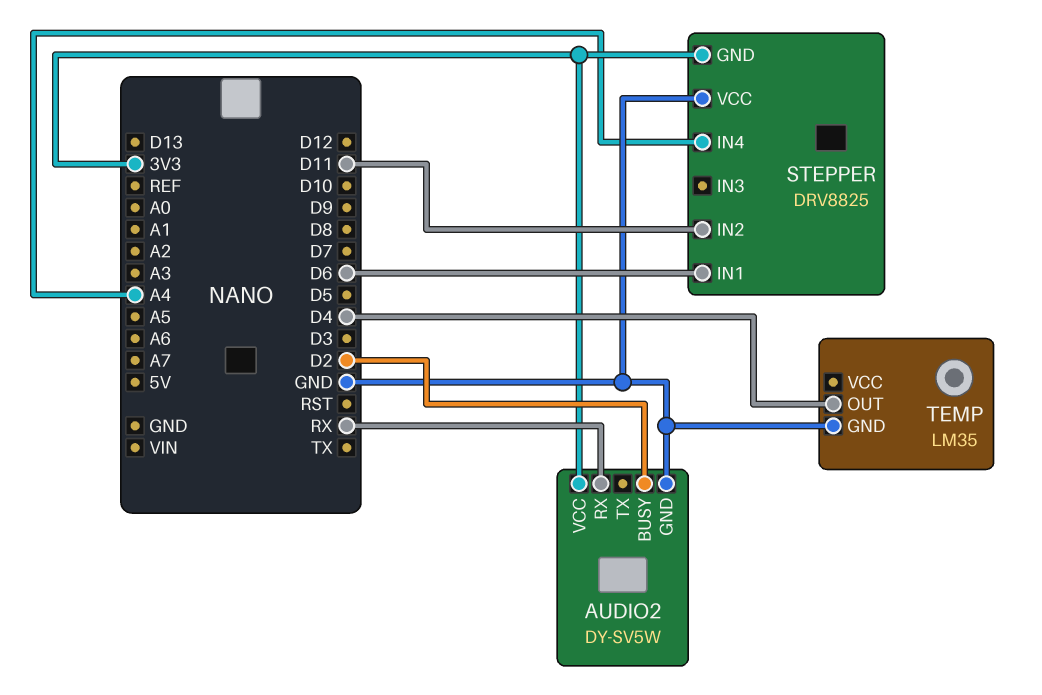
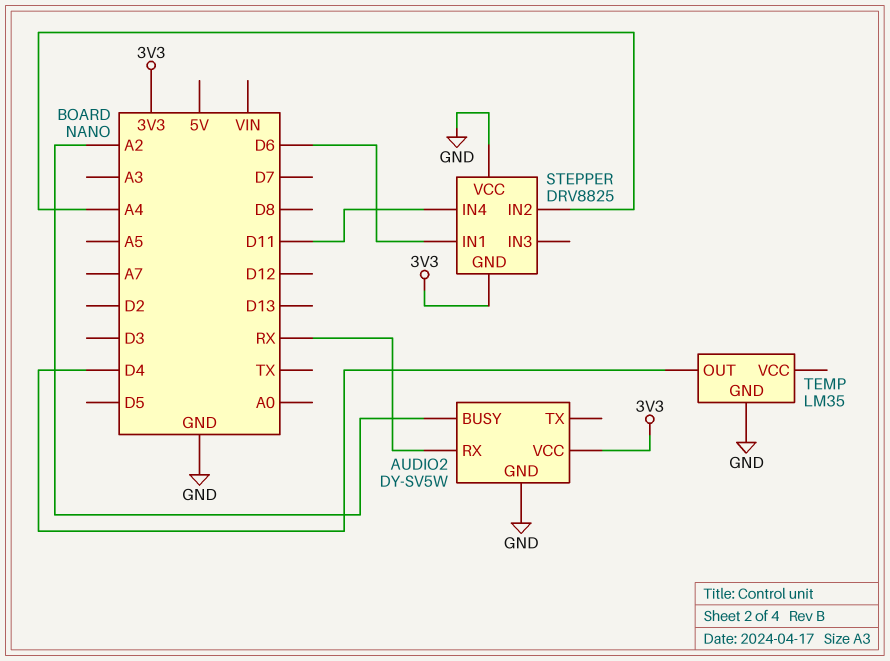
AUDIO2 pin BUSY: D2 -> A2
STEPPER pin IN2: D11 -> A4
STEPPER pin IN4: A4 -> D11

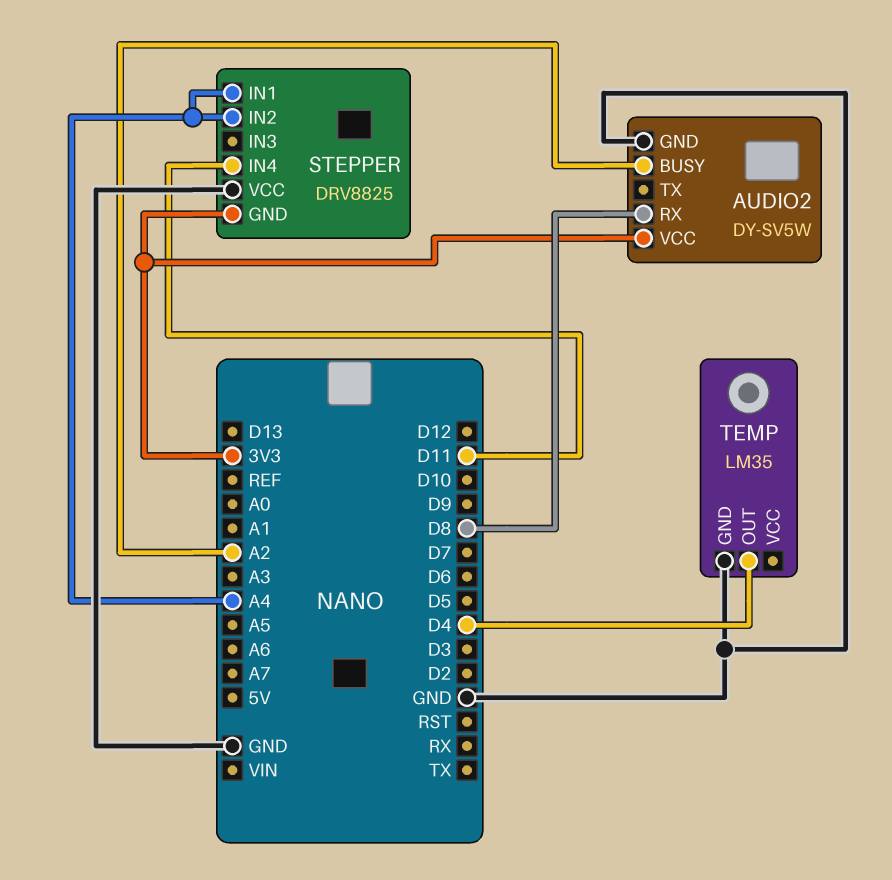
AUDIO2 pin RX: RX -> D8
STEPPER pin IN1: D6 -> A4

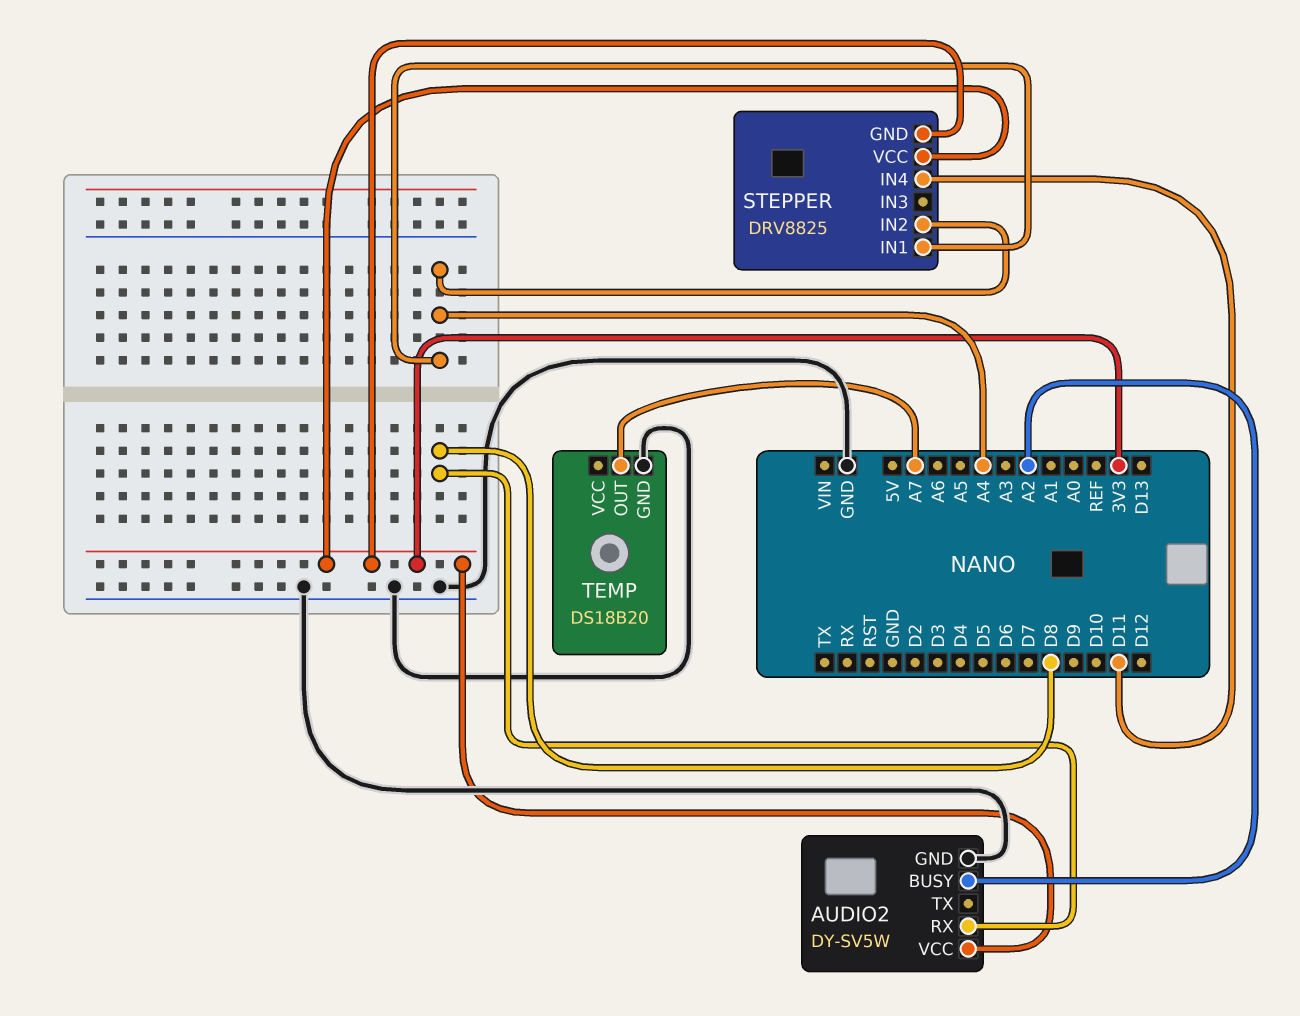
STEPPER pin VCC: GND -> 3V3
TEMP: LM35 -> DS18B20
TEMP pin OUT: D4 -> A7

